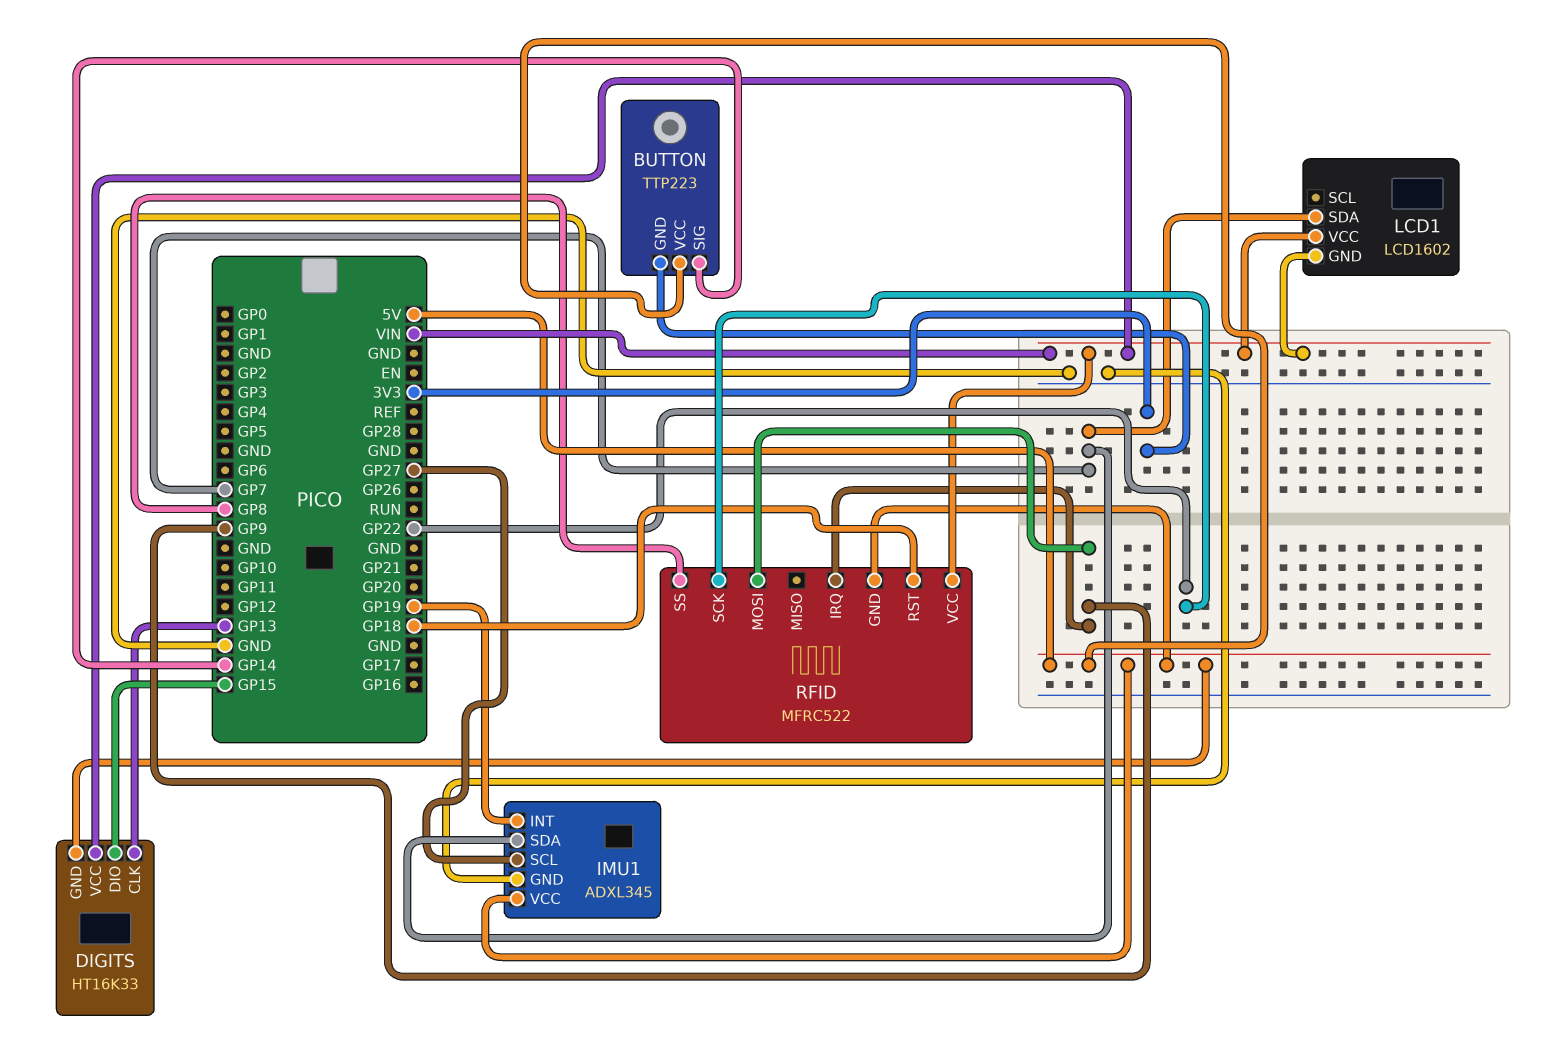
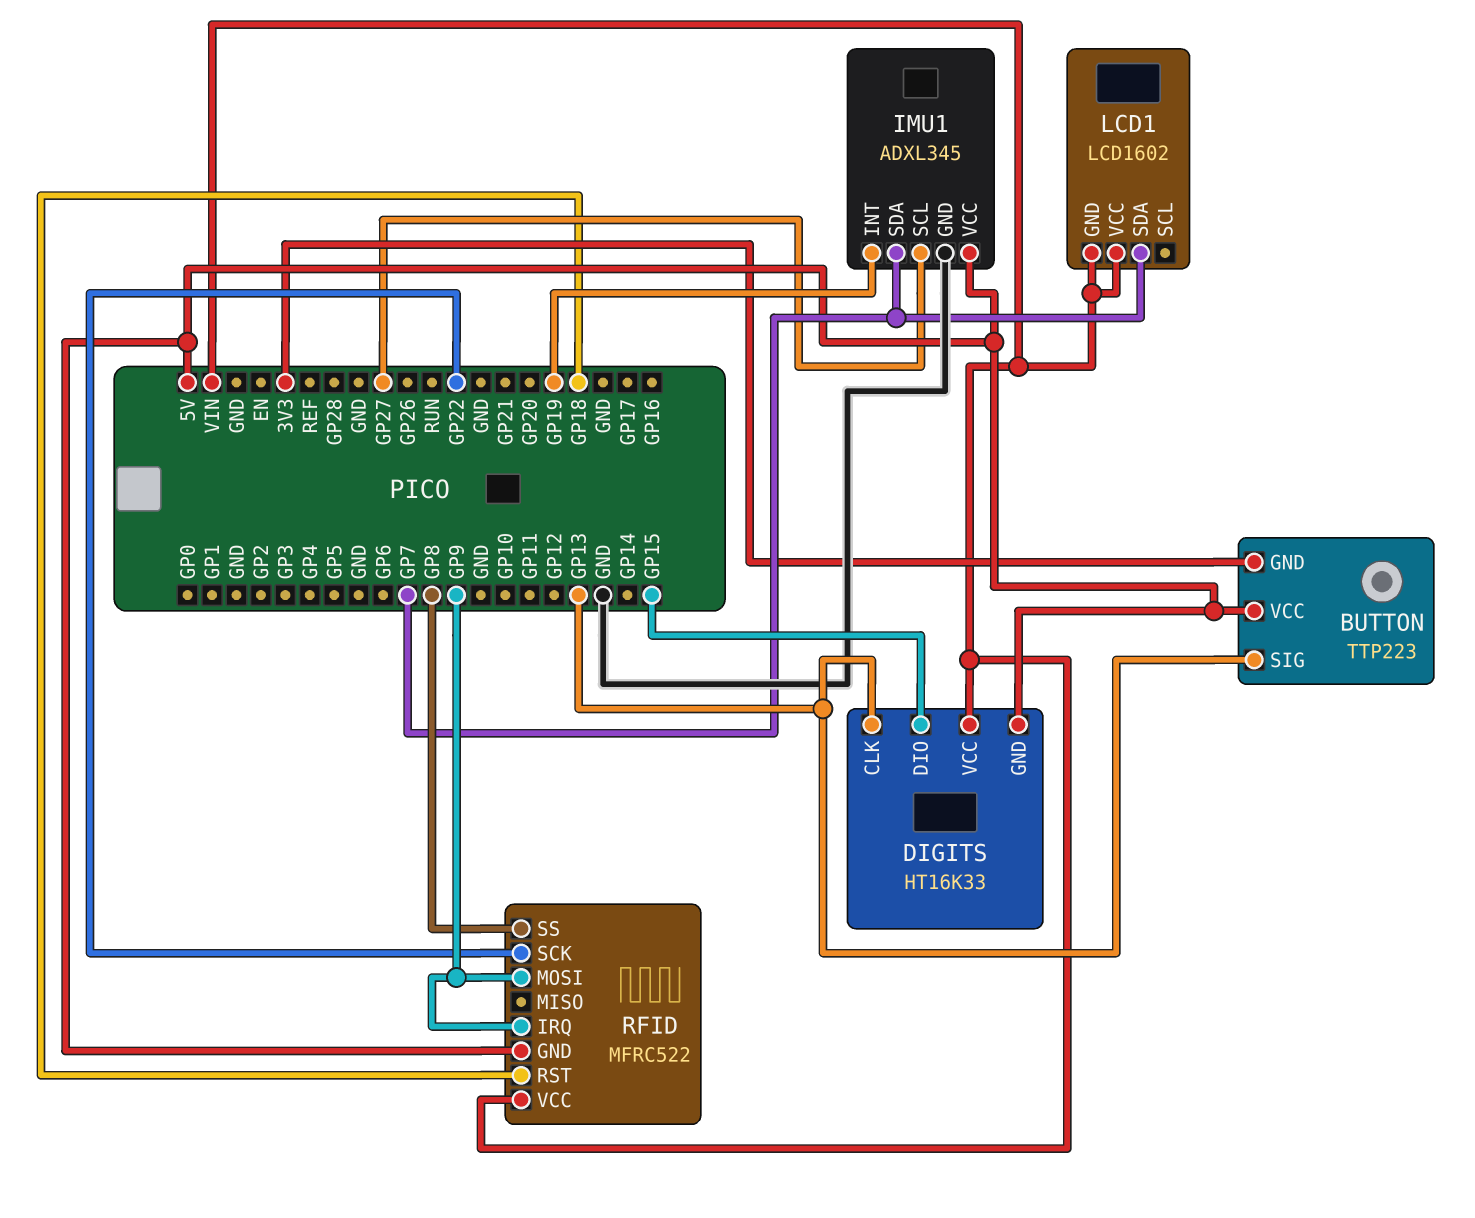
BUTTON pin SIG: GP14 -> GP13

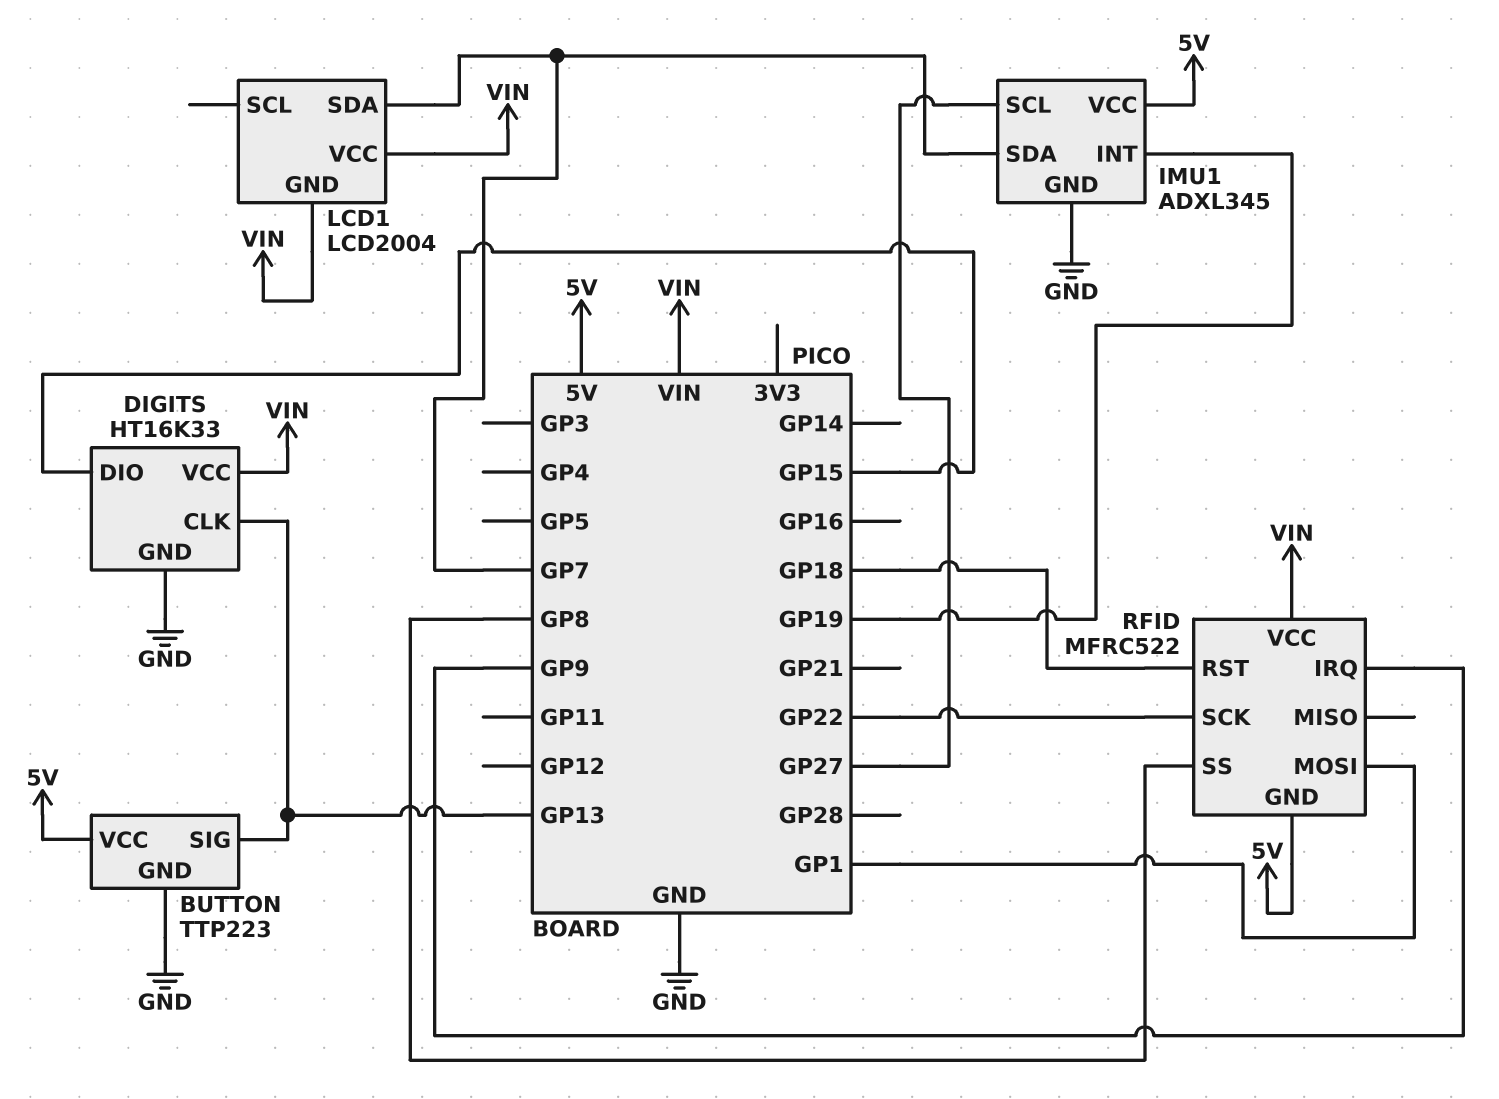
BUTTON pin GND: 3V3 -> GND
DIGITS pin GND: 5V -> GND
LCD1: LCD1602 -> LCD2004
RFID pin MOSI: GP9 -> GP1

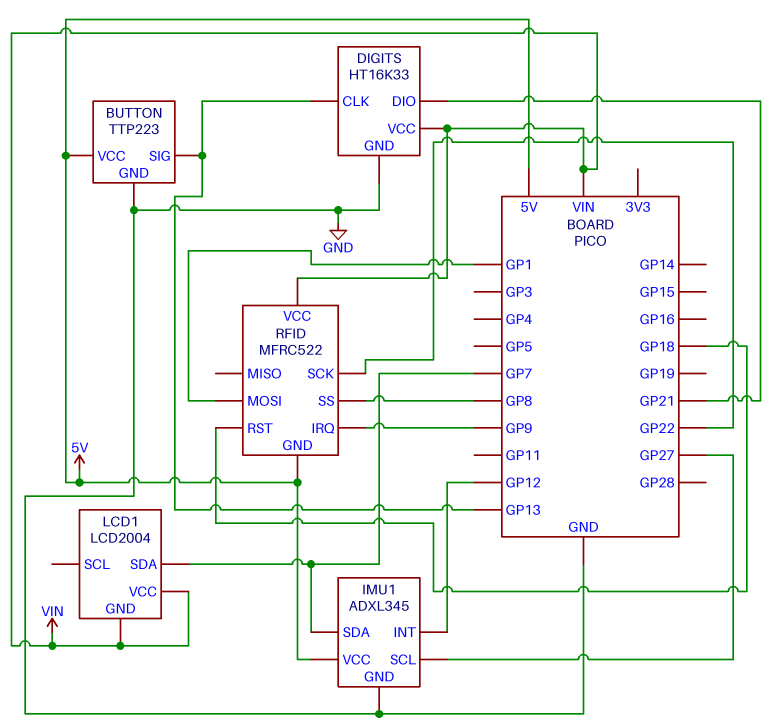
DIGITS pin DIO: GP15 -> GP21
IMU1 pin INT: GP19 -> GP12

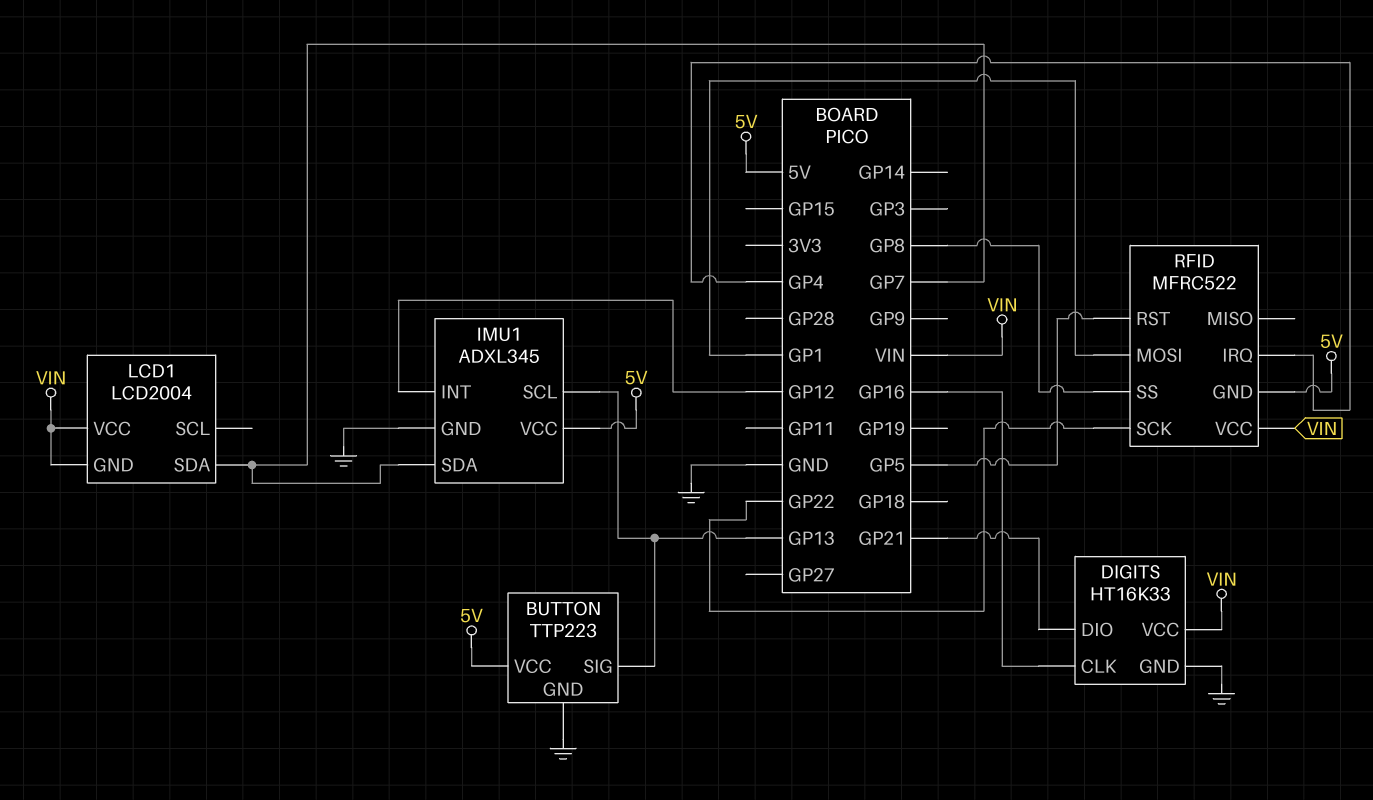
DIGITS pin CLK: GP13 -> GP16
IMU1 pin SCL: GP27 -> GP13
RFID pin IRQ: GP9 -> GP4
RFID pin RST: GP18 -> GP5

